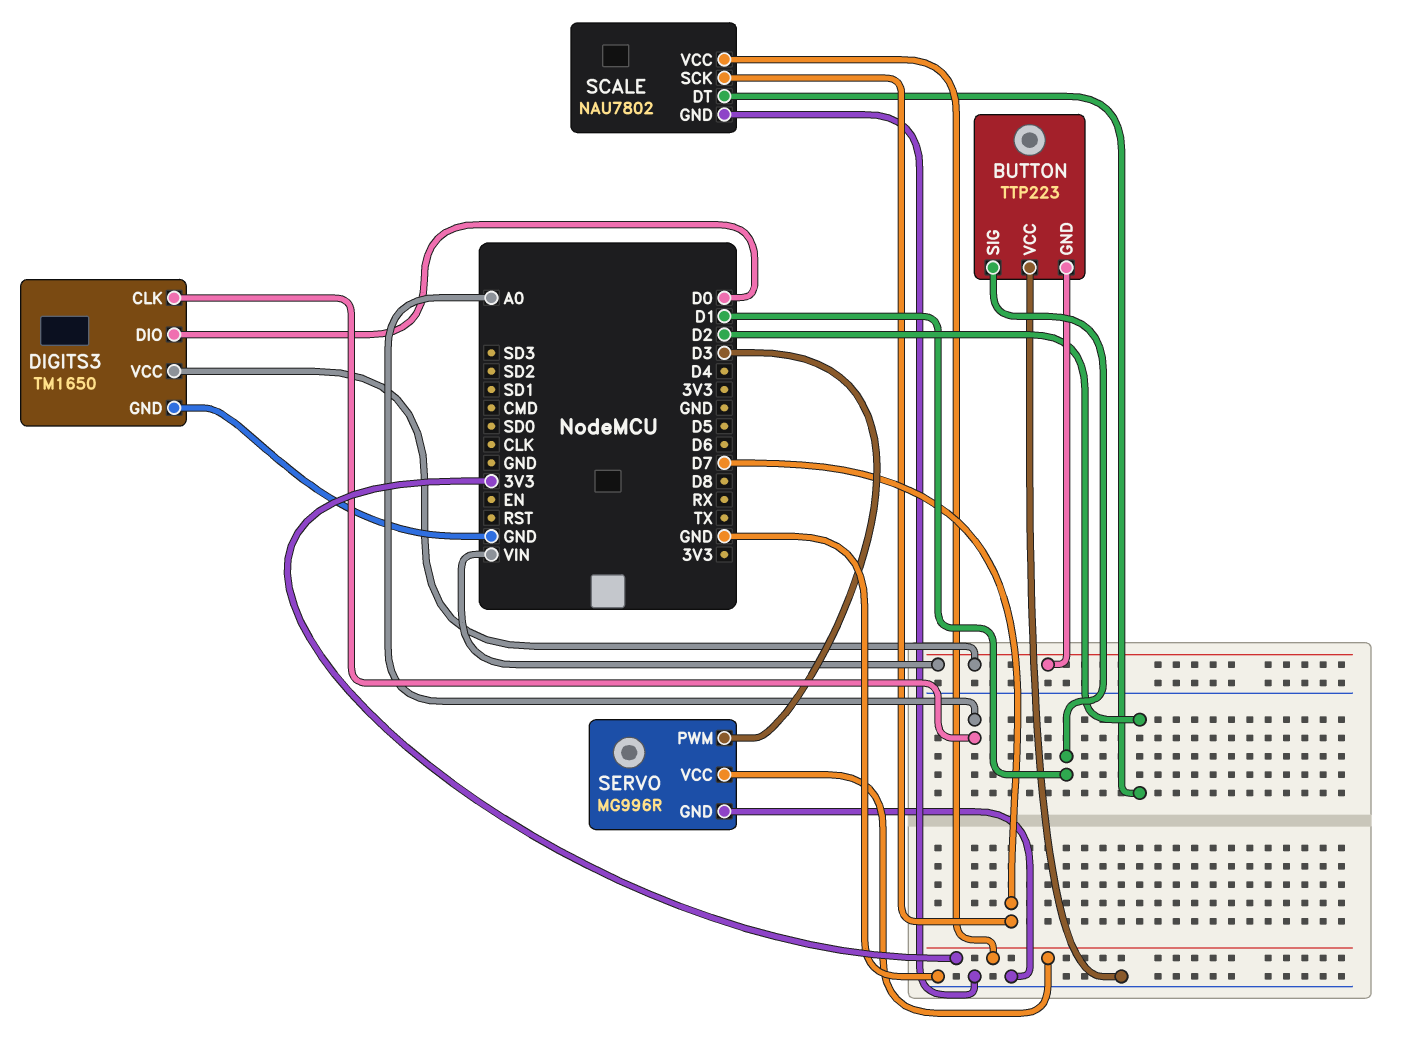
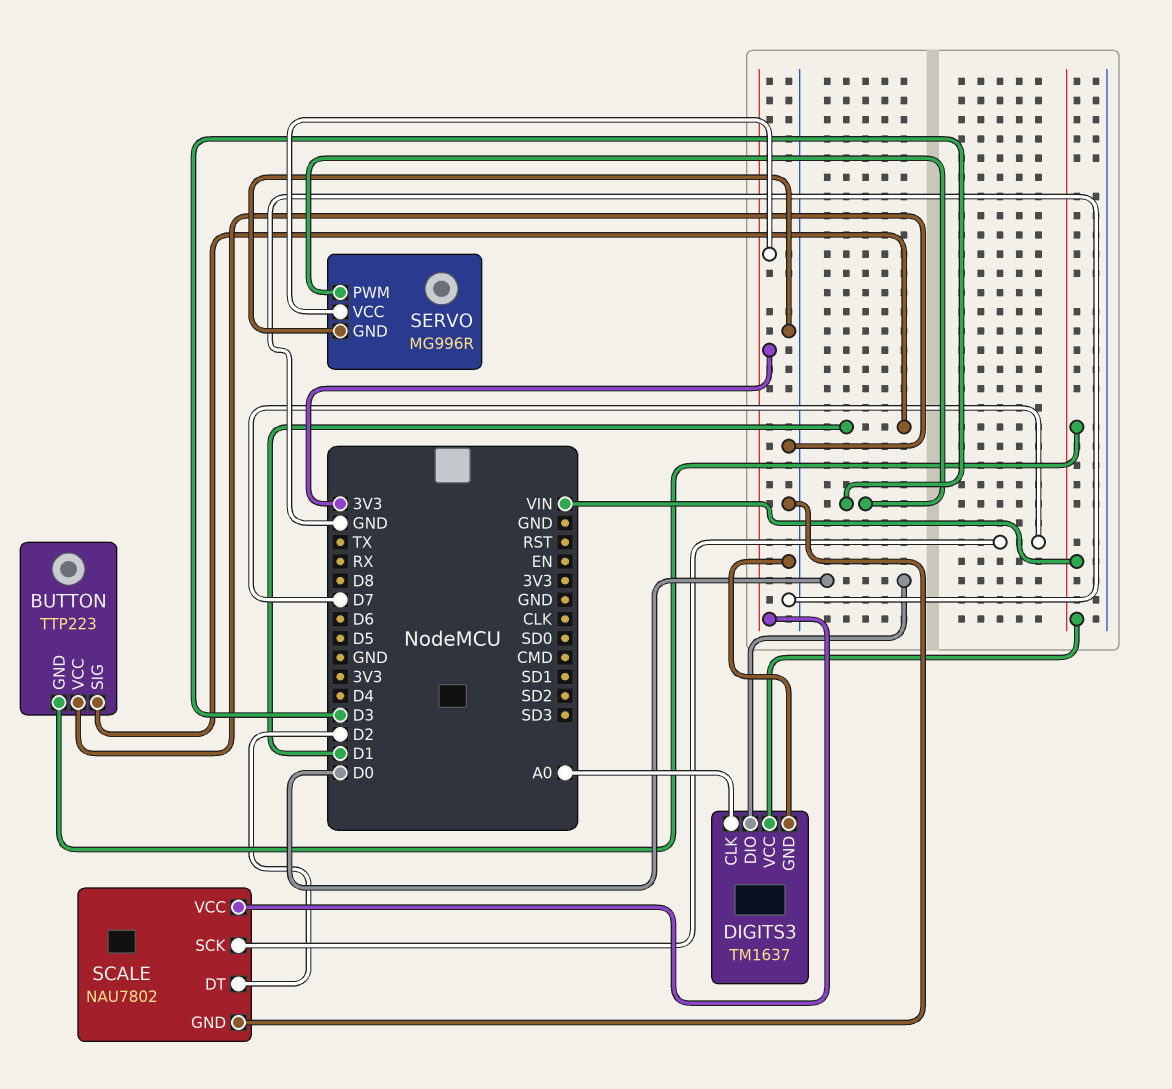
DIGITS3: TM1650 -> TM1637

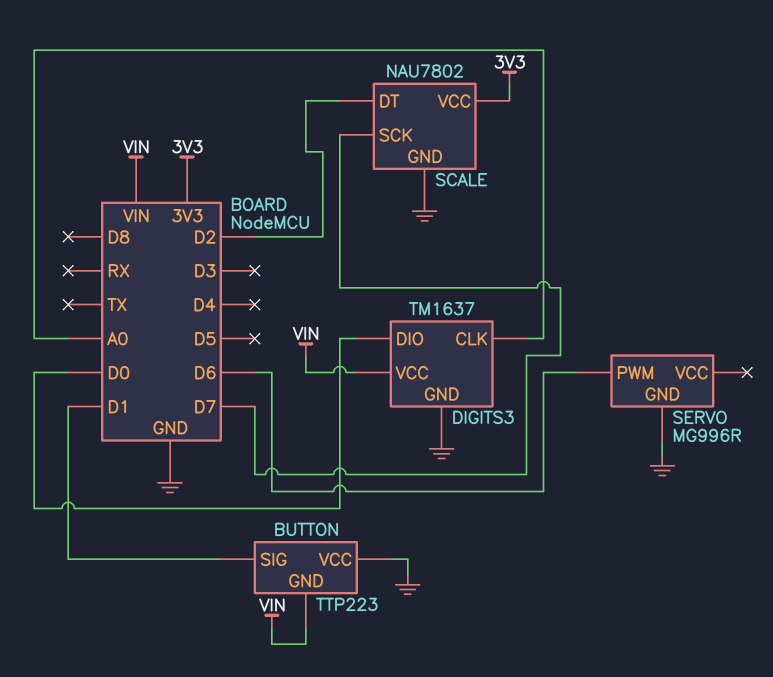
SERVO pin PWM: D3 -> D6
SERVO pin VCC: 3V3 -> none

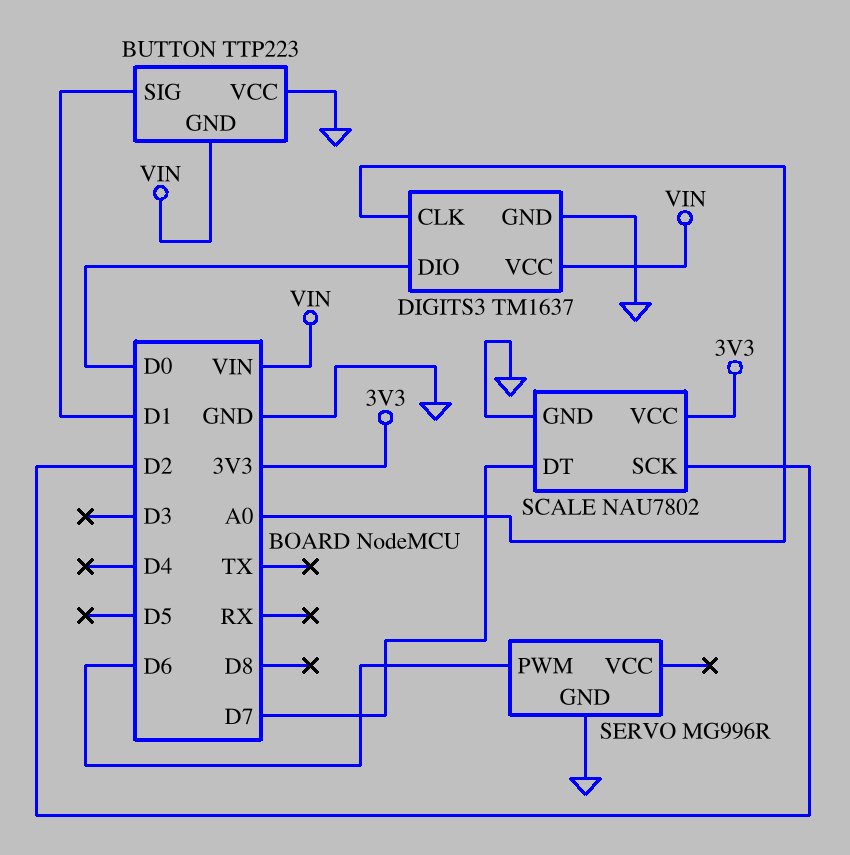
SCALE pin DT: D2 -> D7
SCALE pin SCK: D7 -> D2

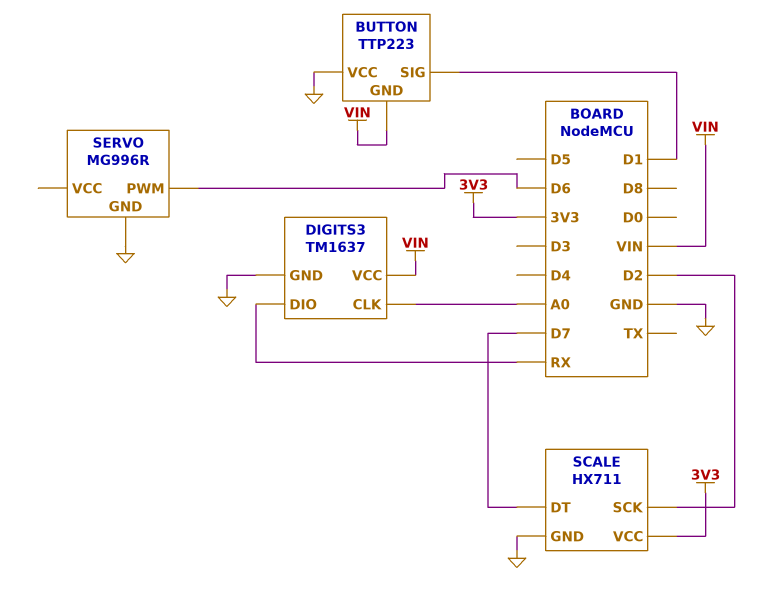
DIGITS3 pin DIO: D0 -> RX
SCALE: NAU7802 -> HX711

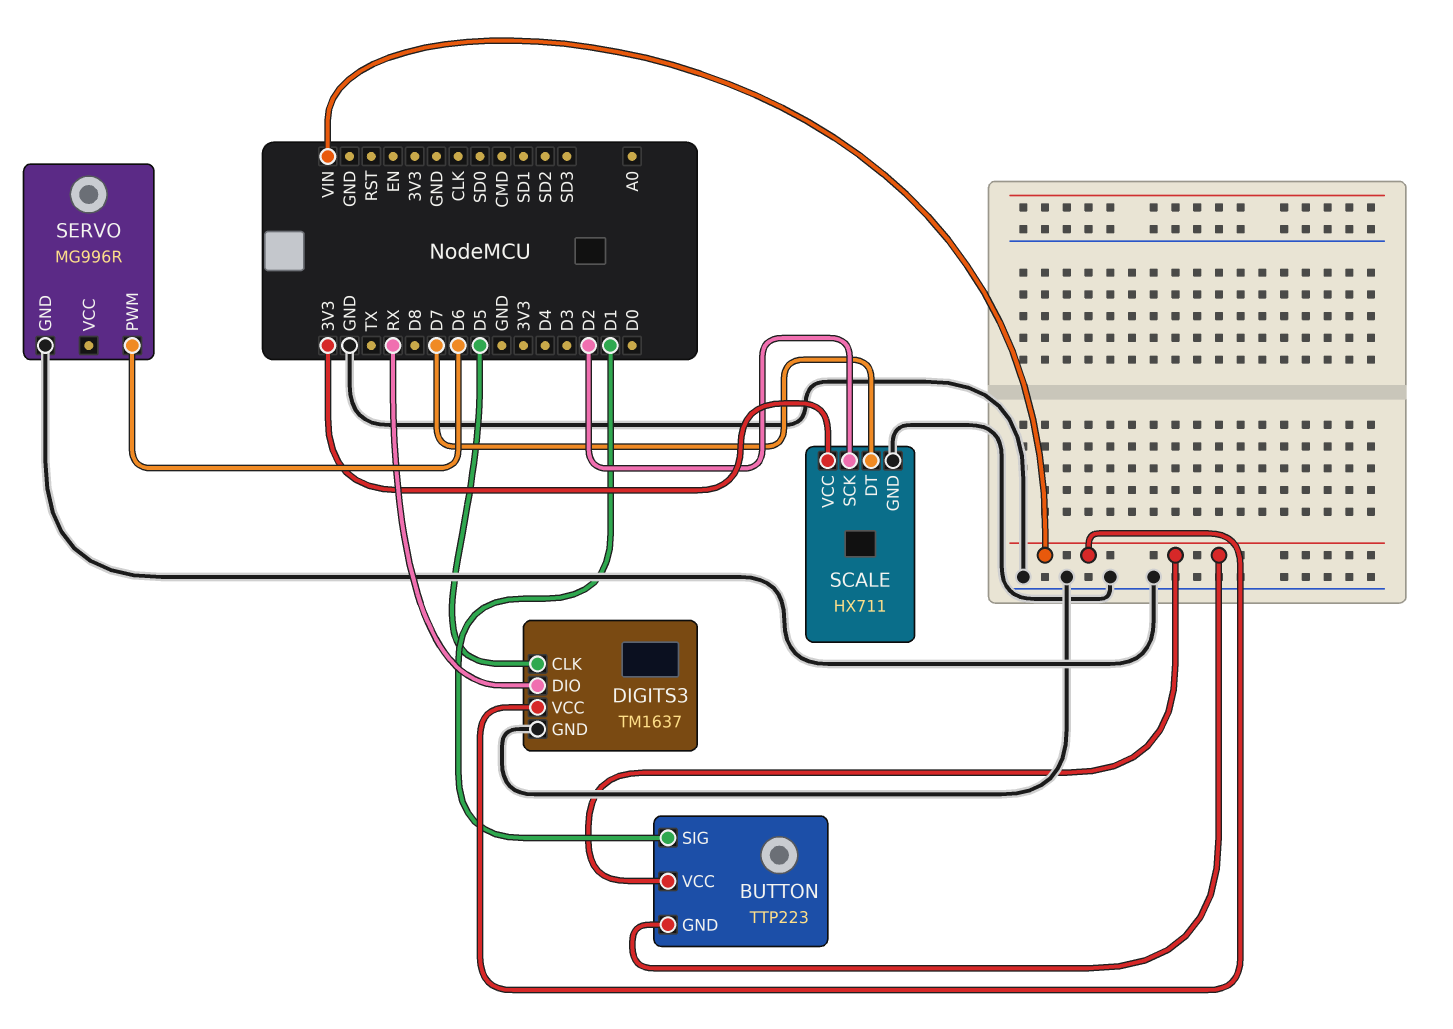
BUTTON pin VCC: GND -> VIN
DIGITS3 pin CLK: A0 -> D5

